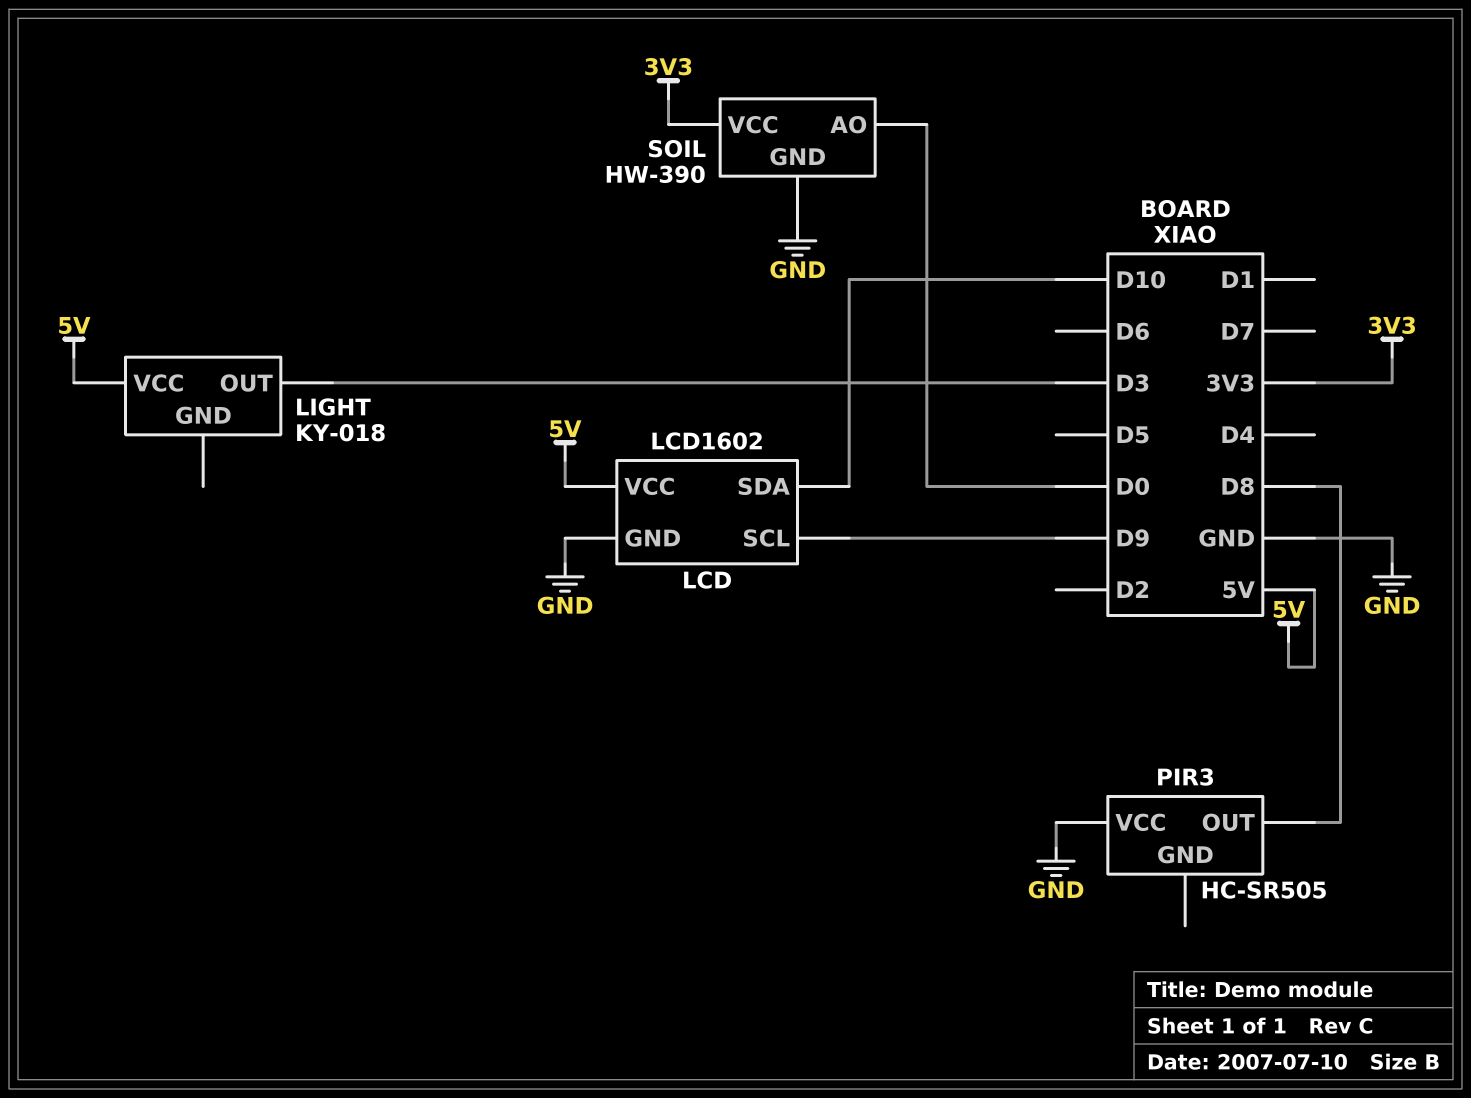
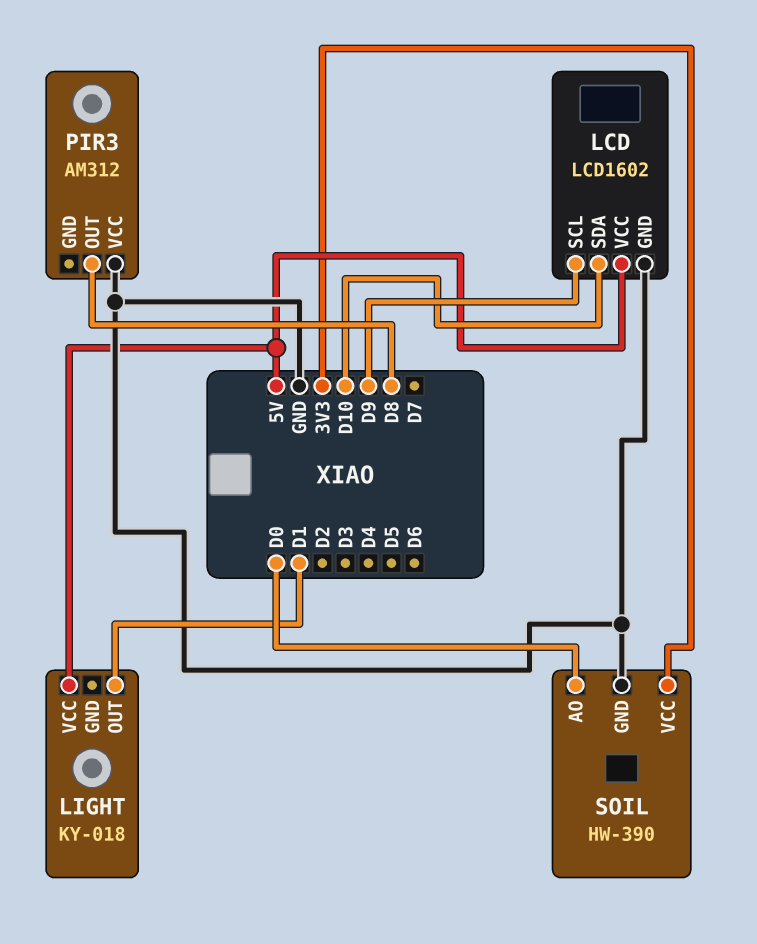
LIGHT pin OUT: D3 -> D1
PIR3: HC-SR505 -> AM312

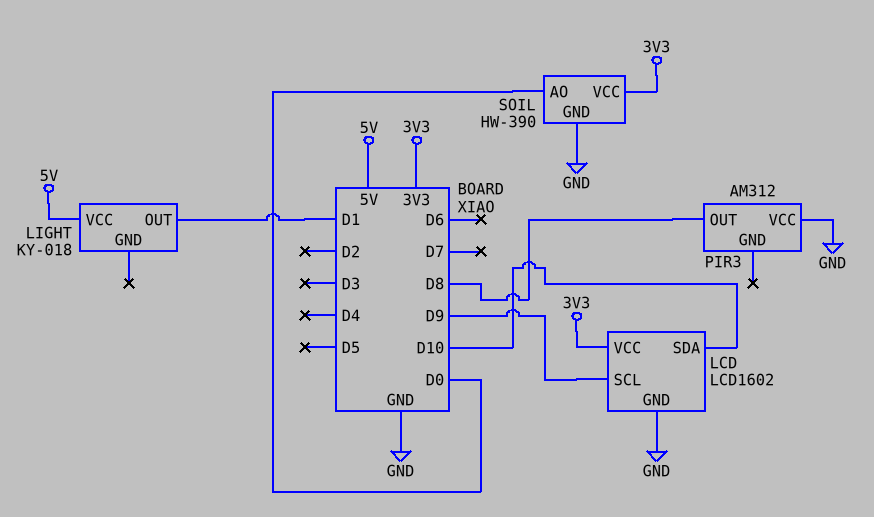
LCD pin VCC: 5V -> 3V3

